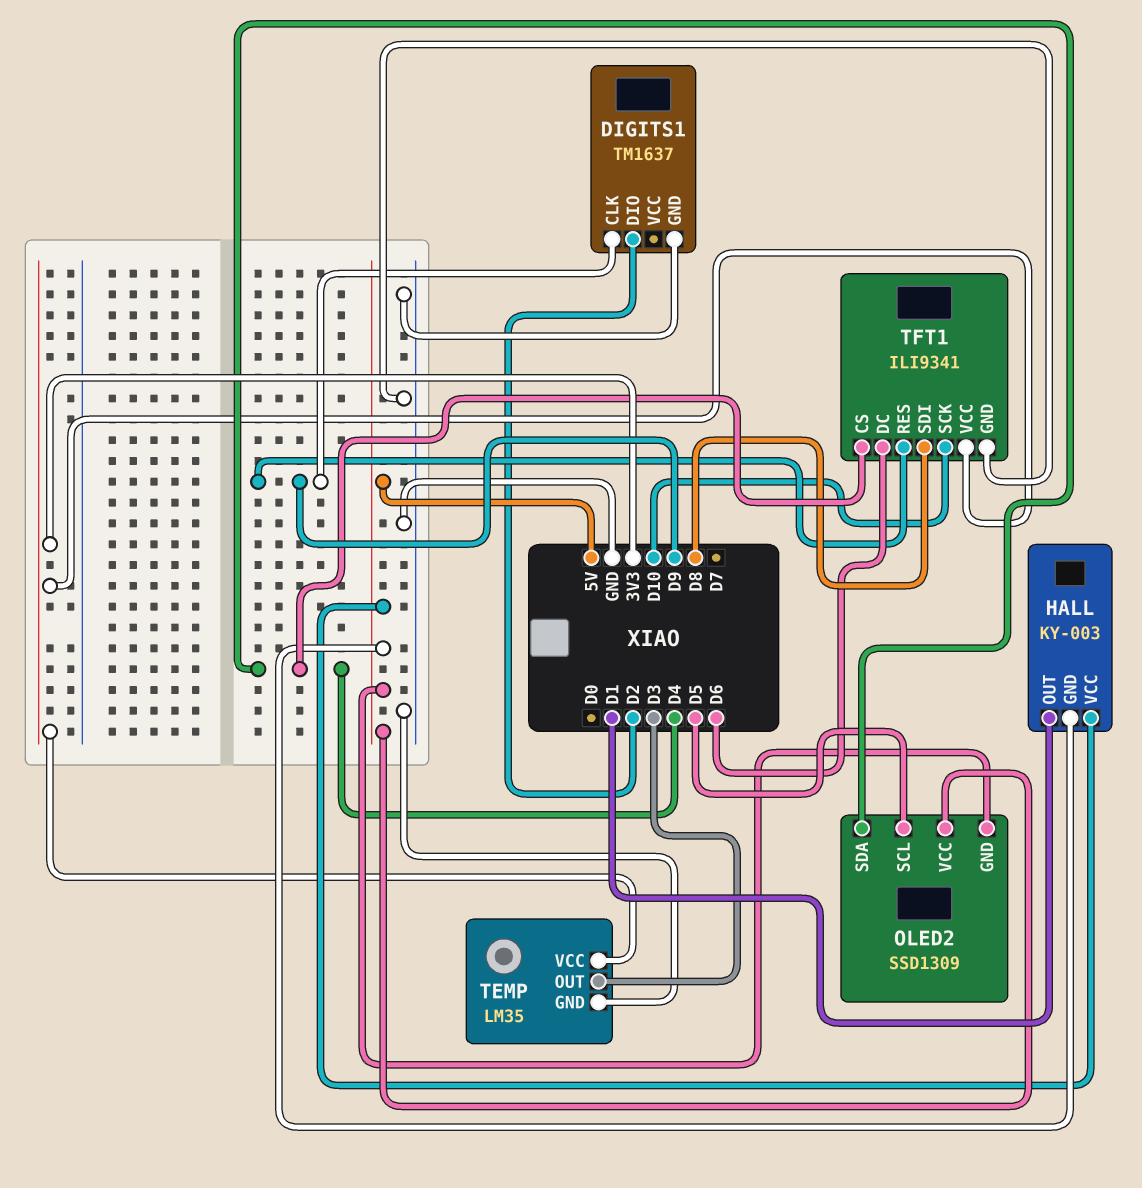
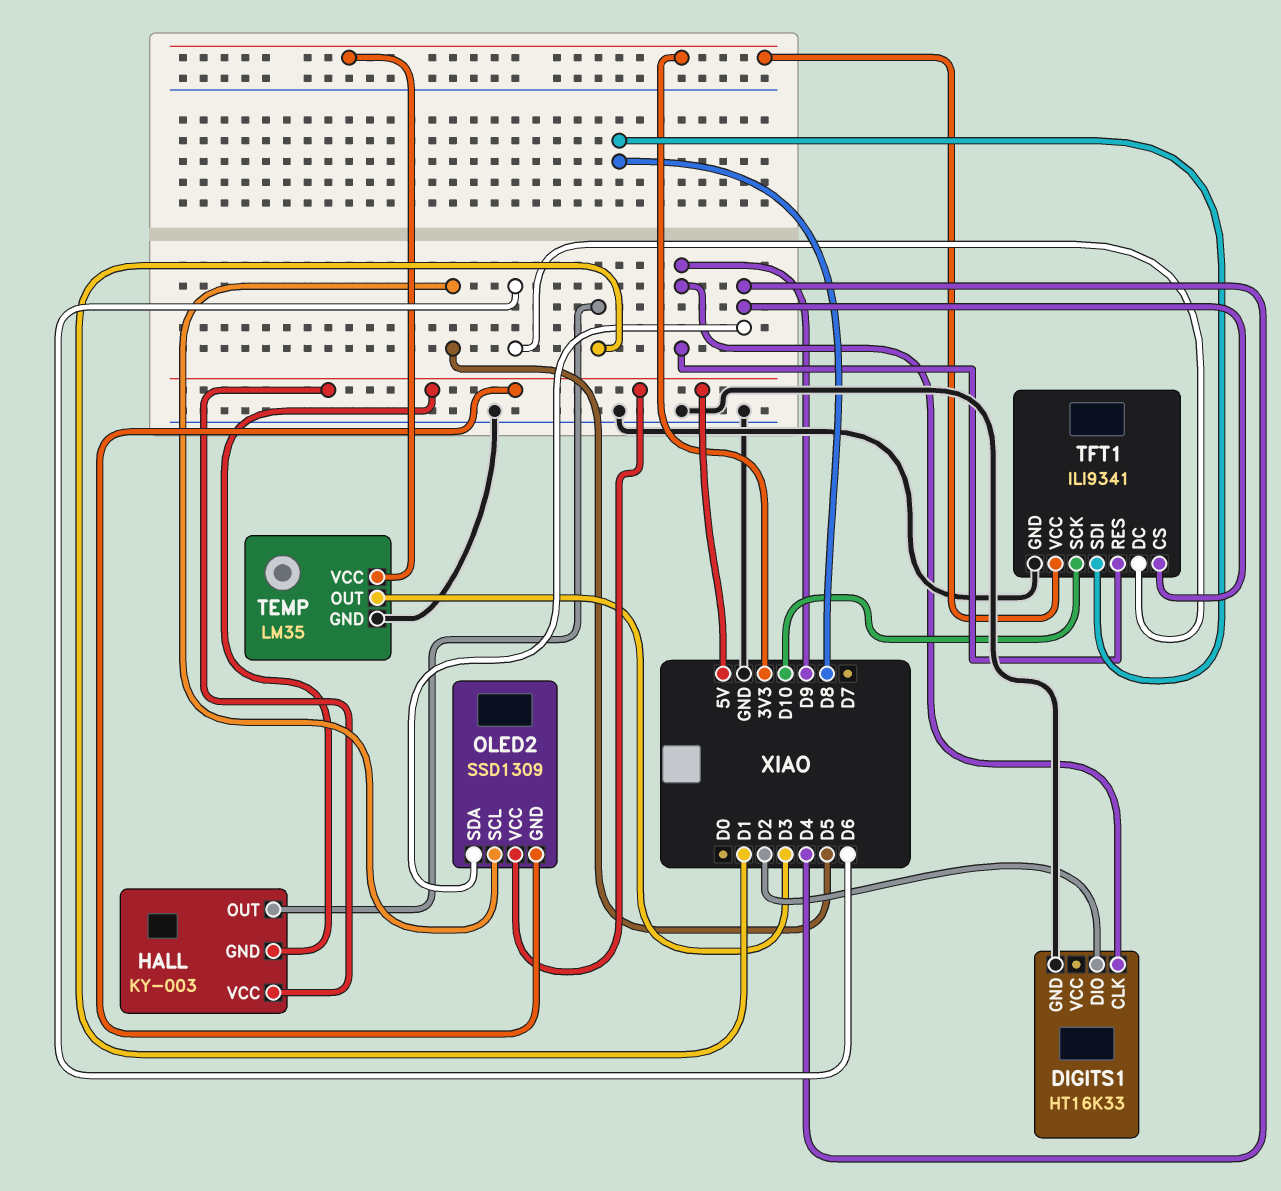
DIGITS1: TM1637 -> HT16K33

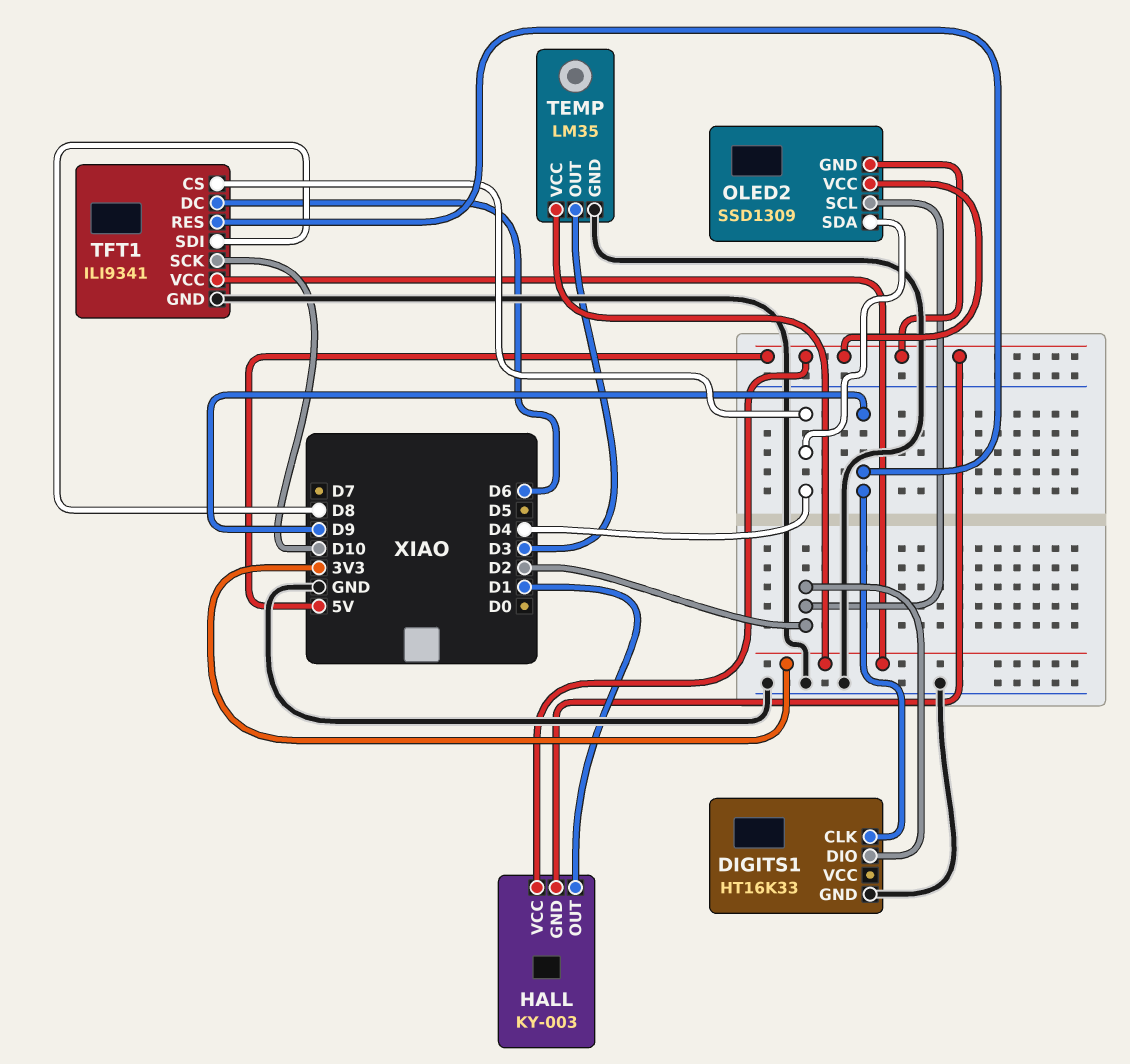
OLED2 pin SCL: D5 -> D2

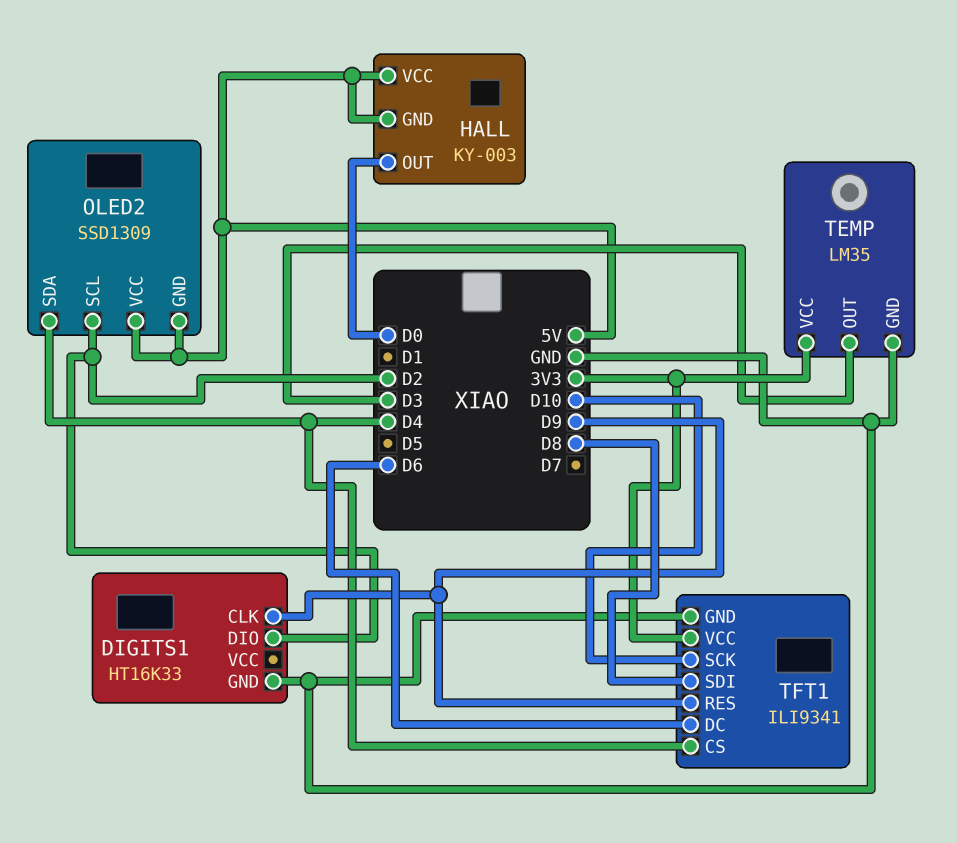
HALL pin OUT: D1 -> D0

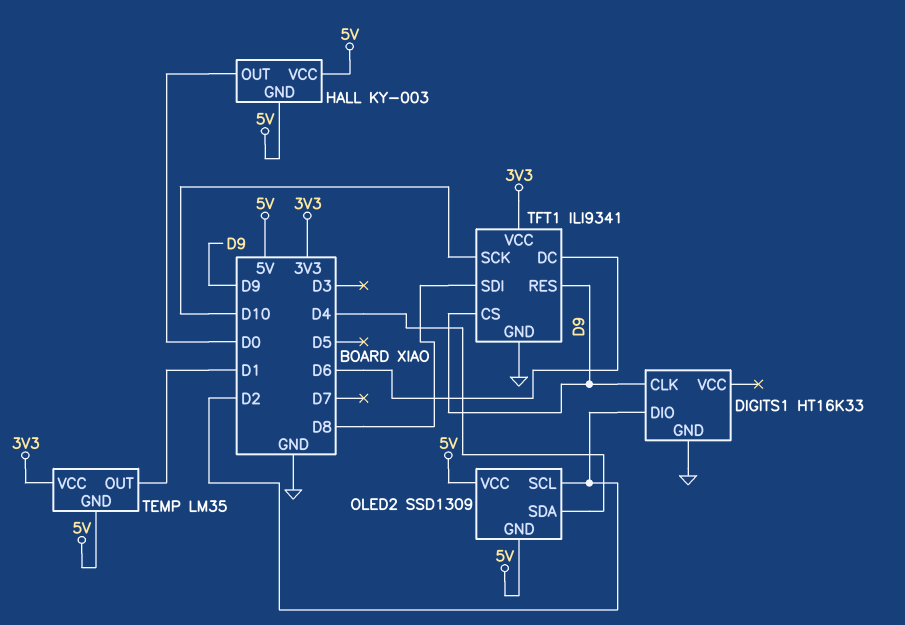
TEMP pin GND: GND -> 5V
TEMP pin OUT: D3 -> D1
TFT1 pin CS: D4 -> D9

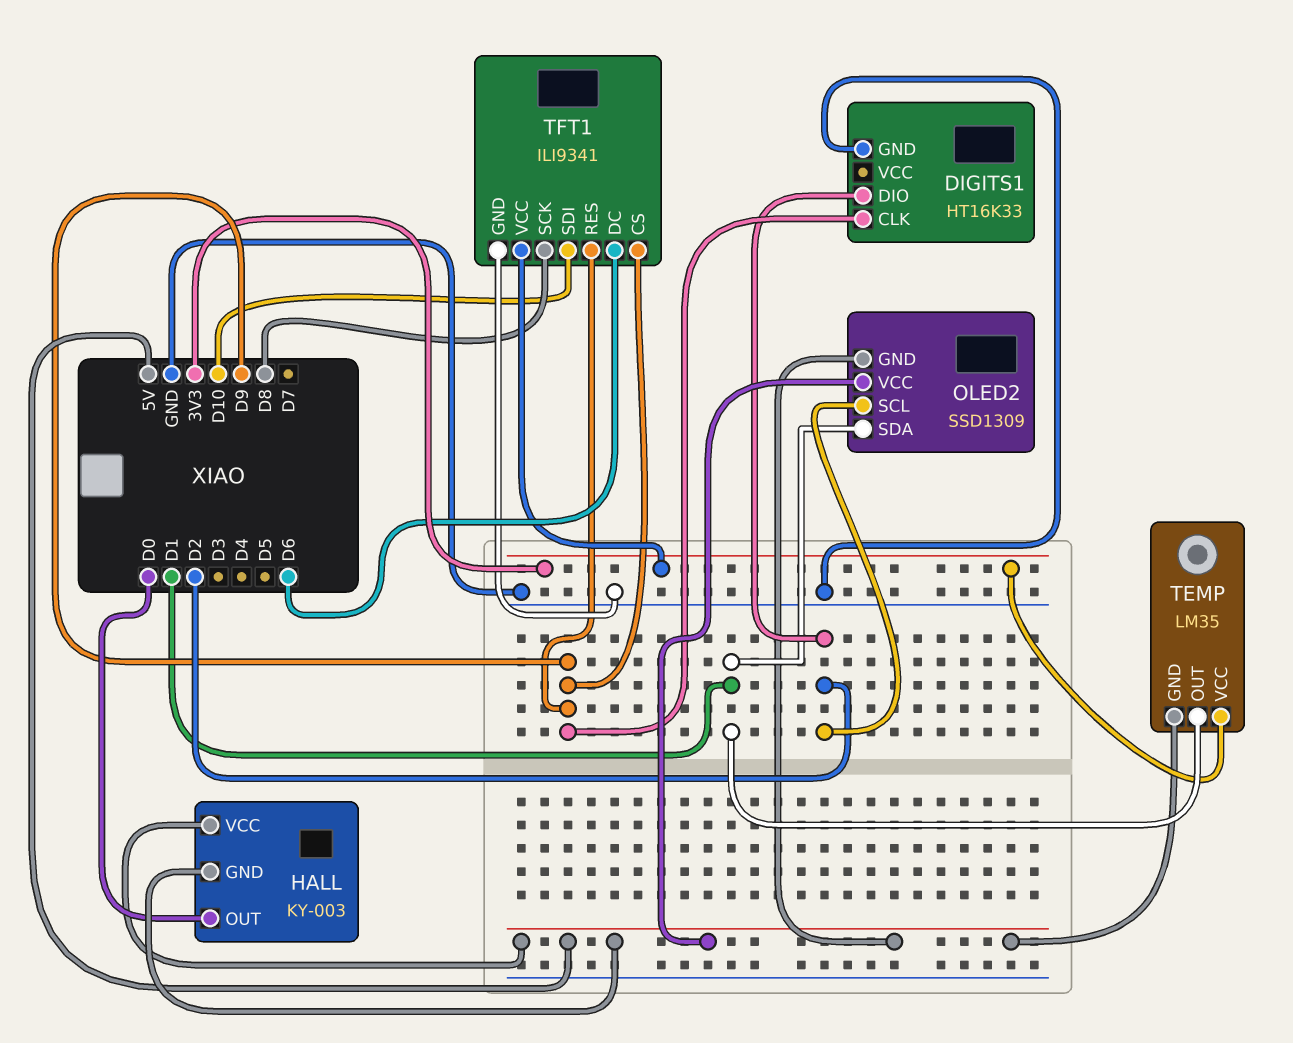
OLED2 pin SDA: D4 -> D1
TFT1 pin SCK: D10 -> D8
TFT1 pin SDI: D8 -> D10

